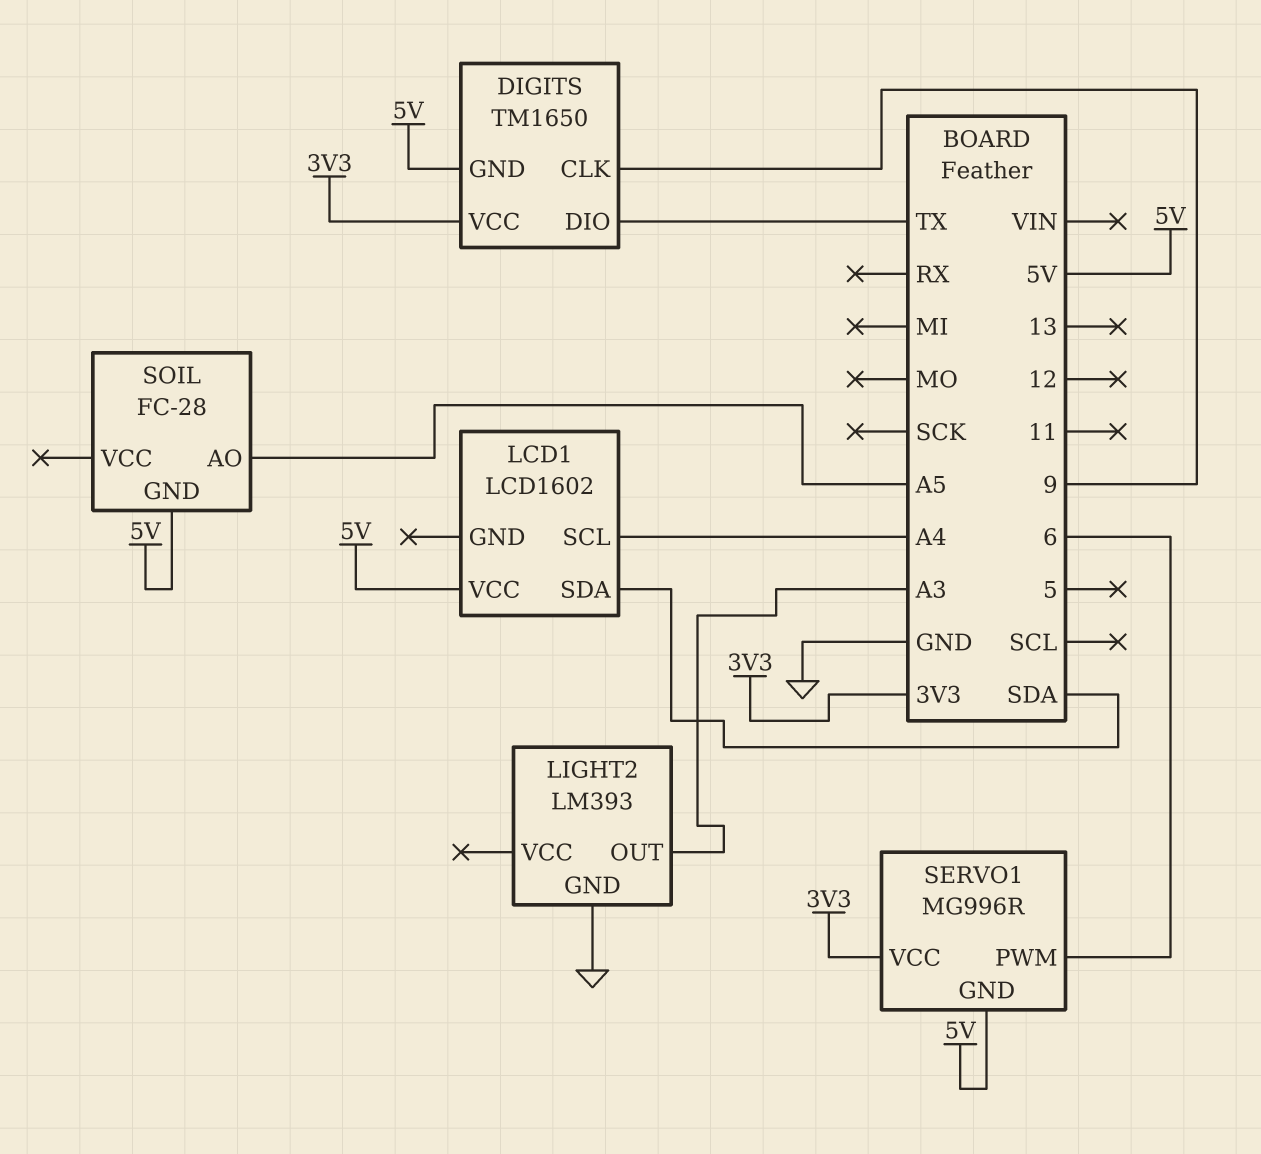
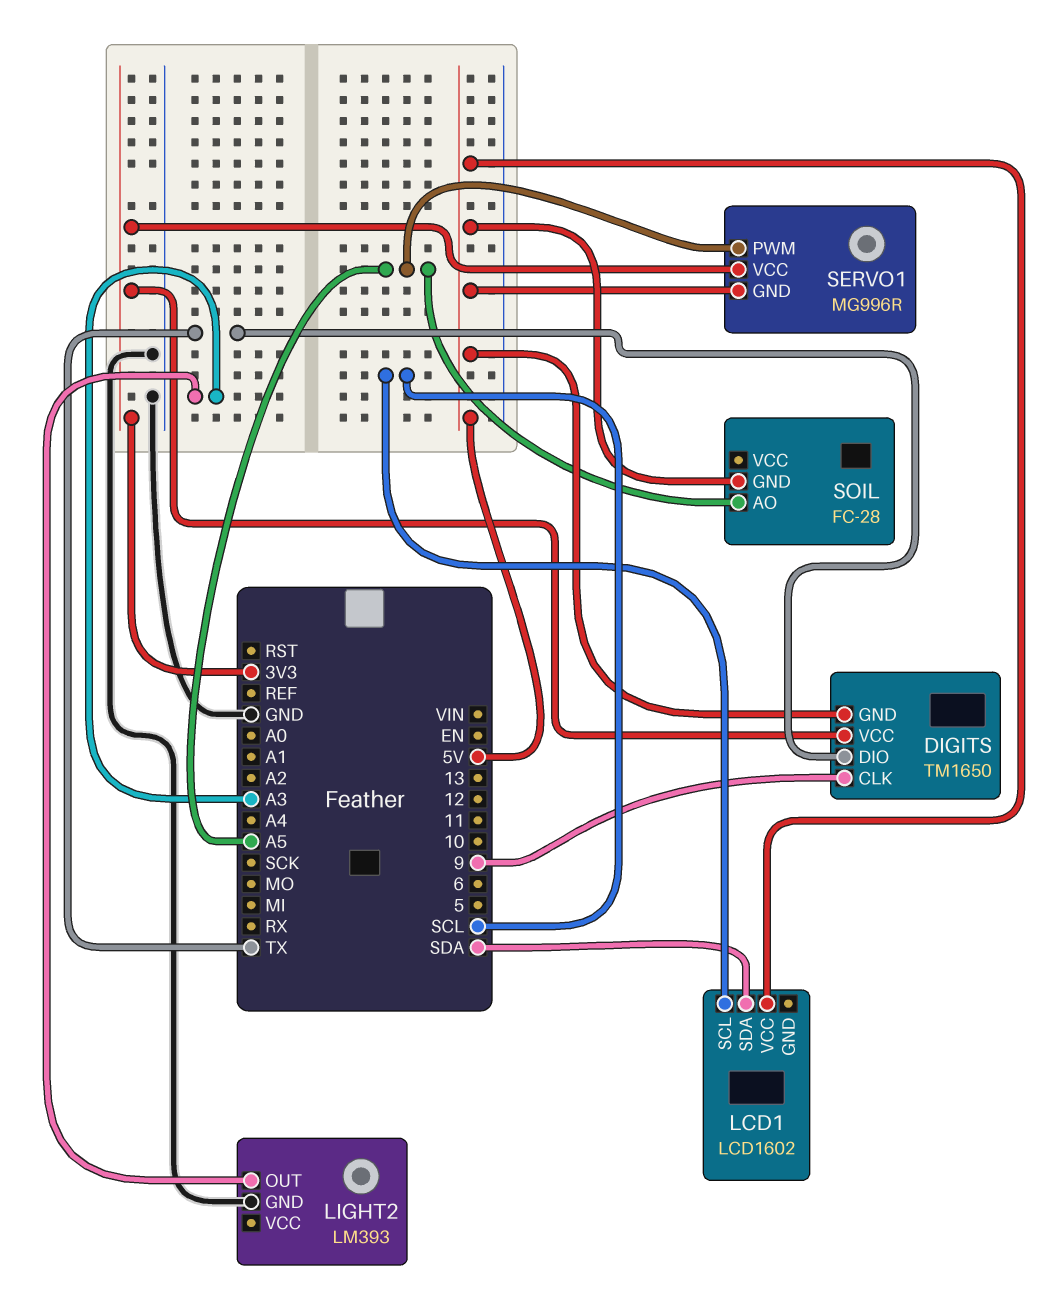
LCD1 pin SCL: A4 -> SCL
SERVO1 pin PWM: 6 -> A5

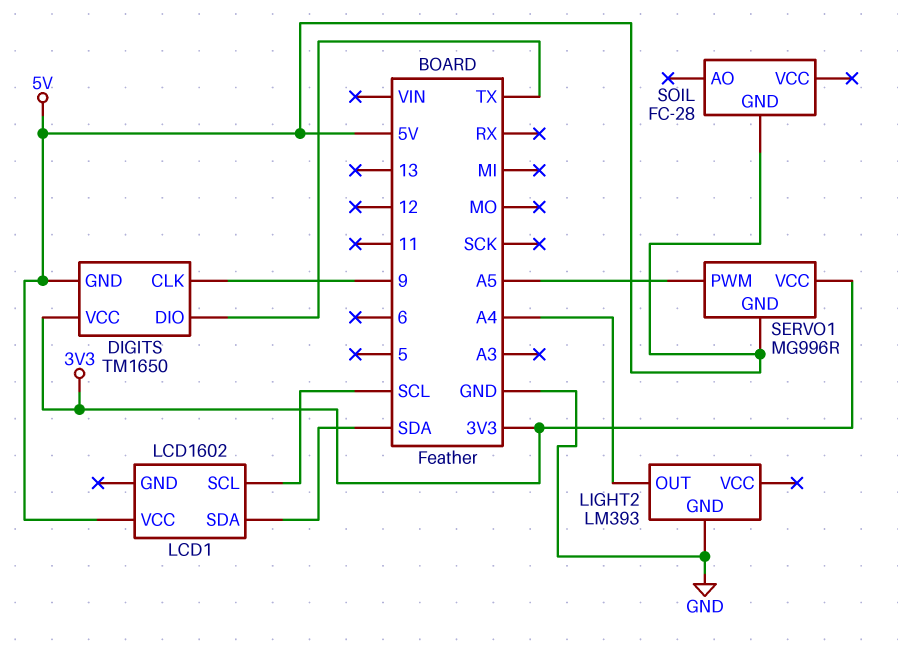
LIGHT2 pin OUT: A3 -> A4
SOIL pin AO: A5 -> none

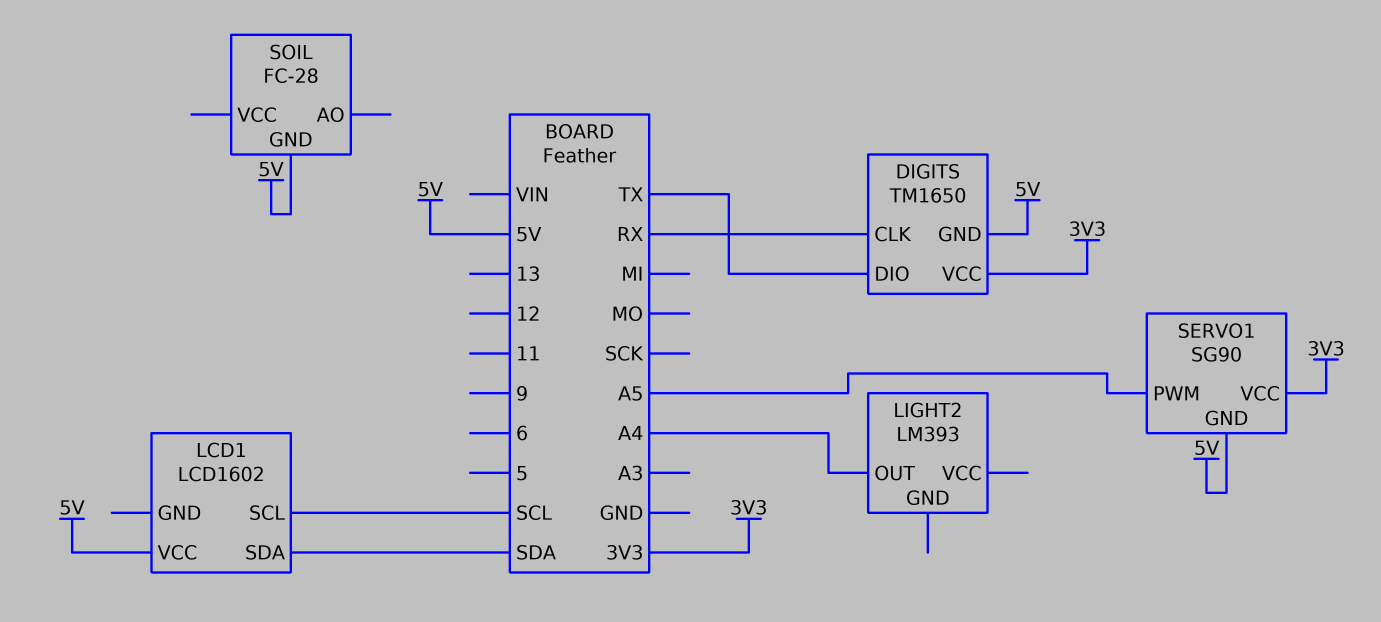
DIGITS pin CLK: 9 -> RX
LIGHT2 pin GND: GND -> none
SERVO1: MG996R -> SG90

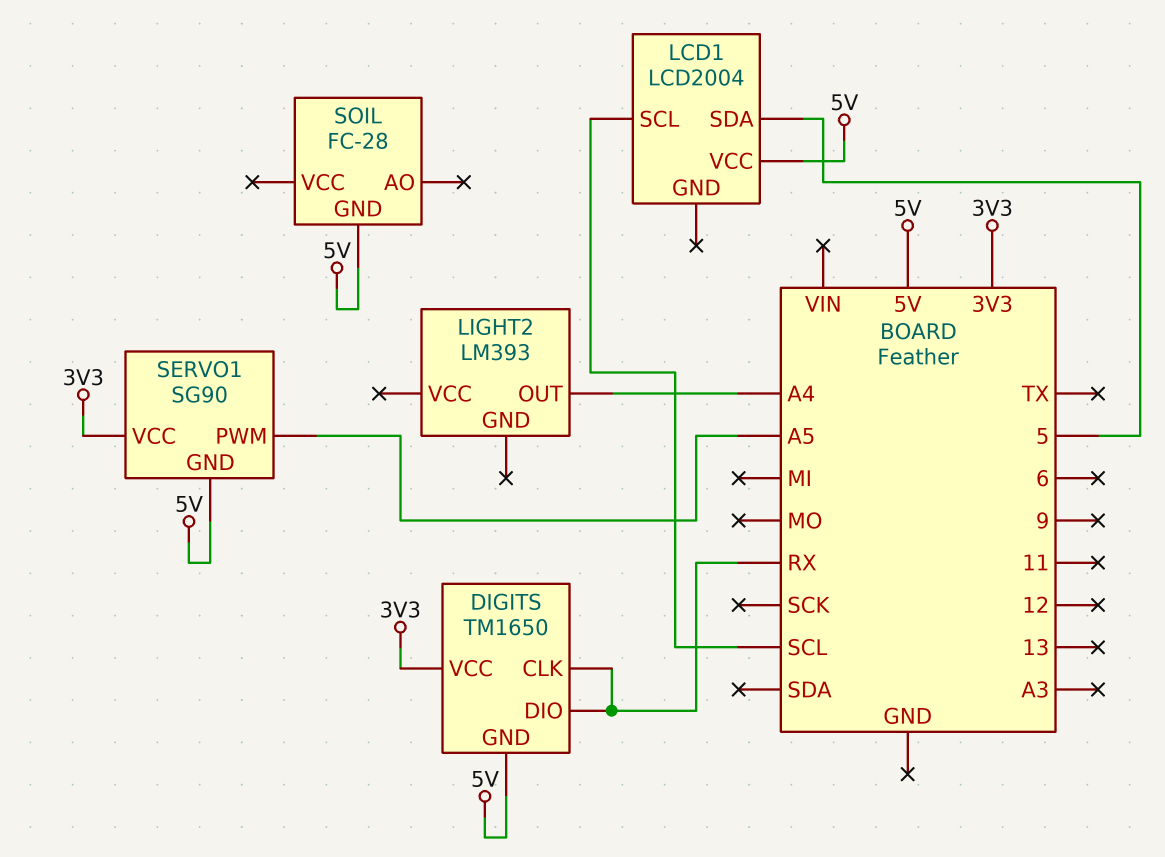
DIGITS pin DIO: TX -> RX
LCD1: LCD1602 -> LCD2004
LCD1 pin SDA: SDA -> 5

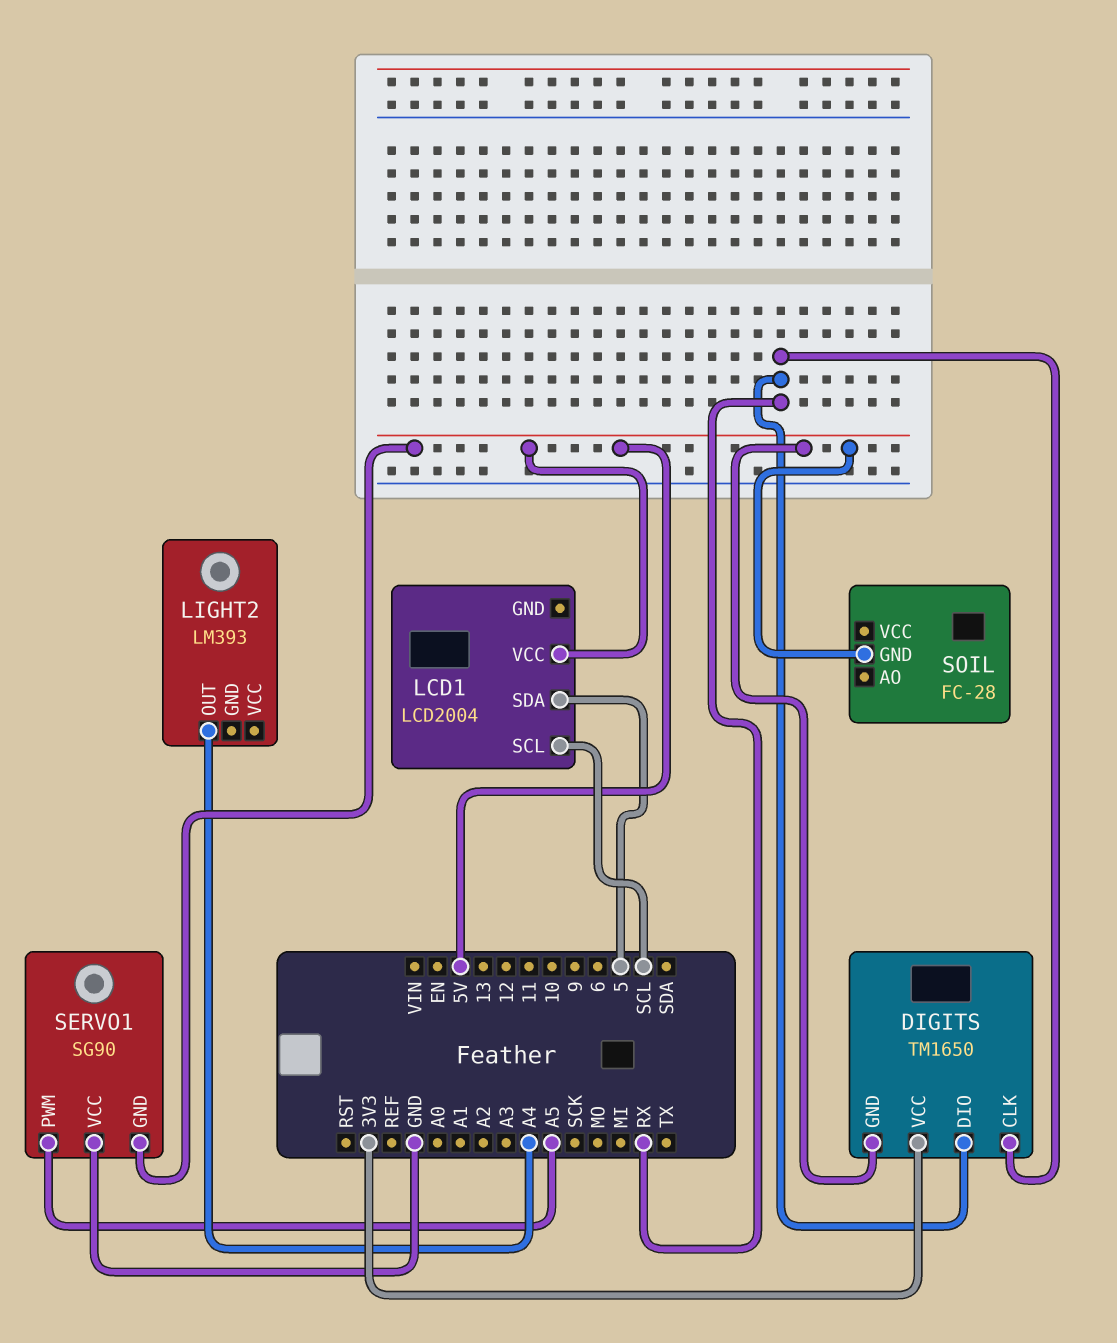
SERVO1 pin VCC: 3V3 -> GND

